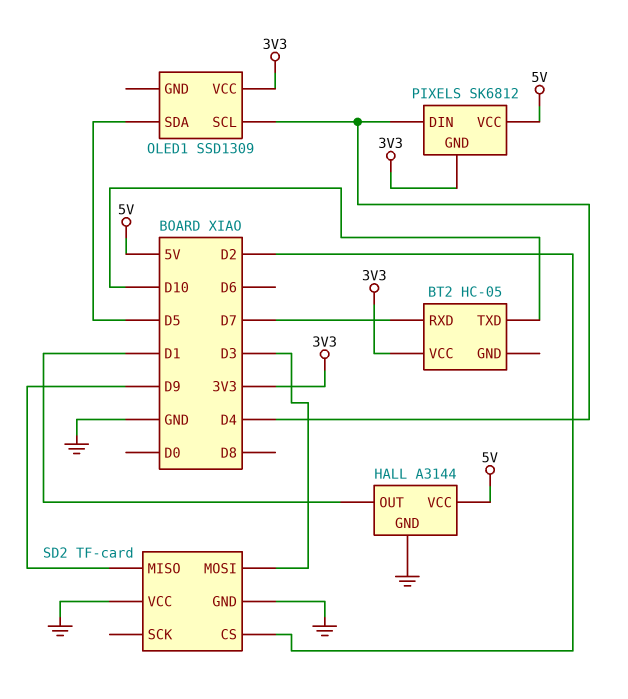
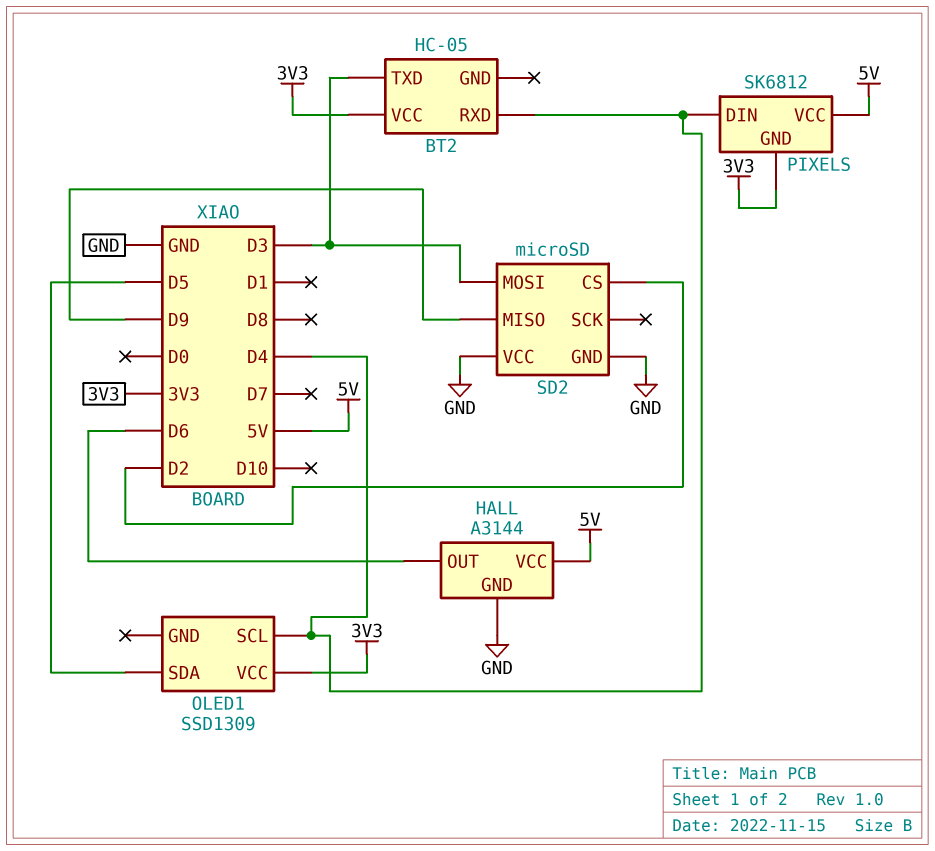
BT2 pin RXD: D7 -> D4
BT2 pin TXD: D10 -> D3
HALL pin OUT: D1 -> D6
SD2: TF-card -> microSD

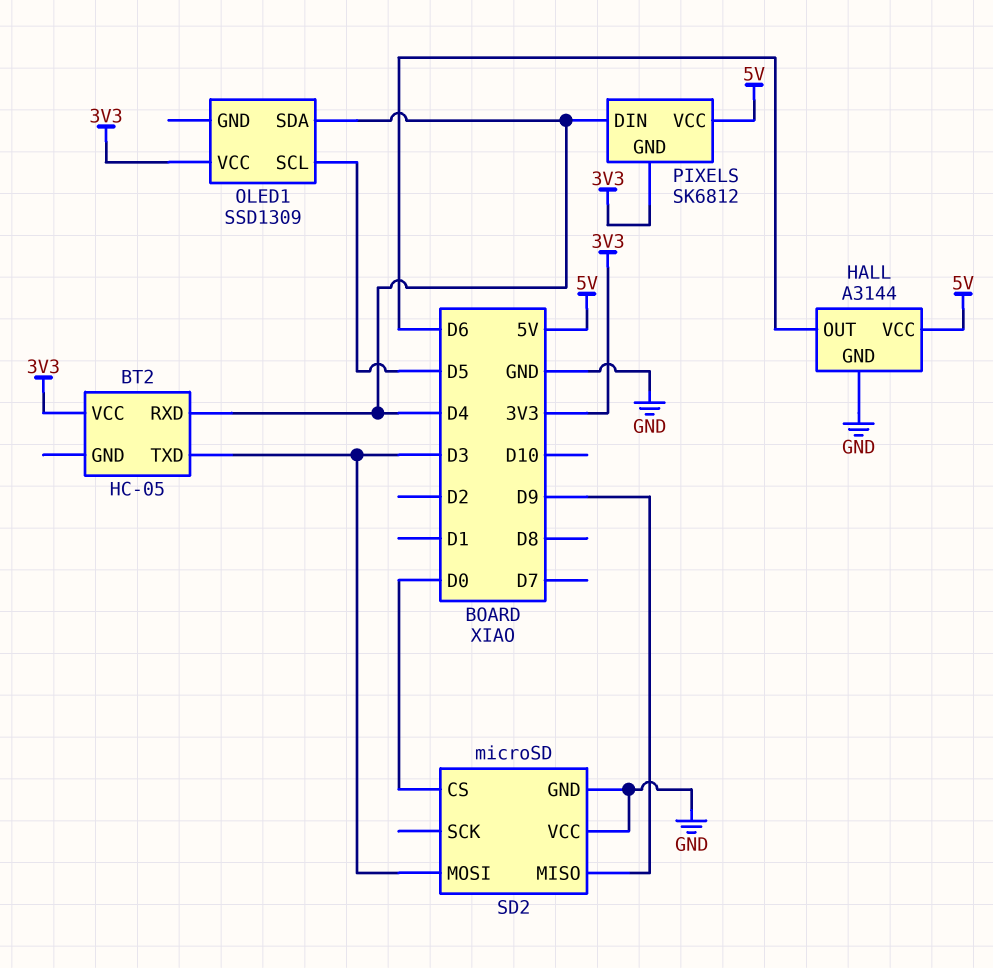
OLED1 pin SCL: D4 -> D5
OLED1 pin SDA: D5 -> D4
SD2 pin CS: D2 -> D0

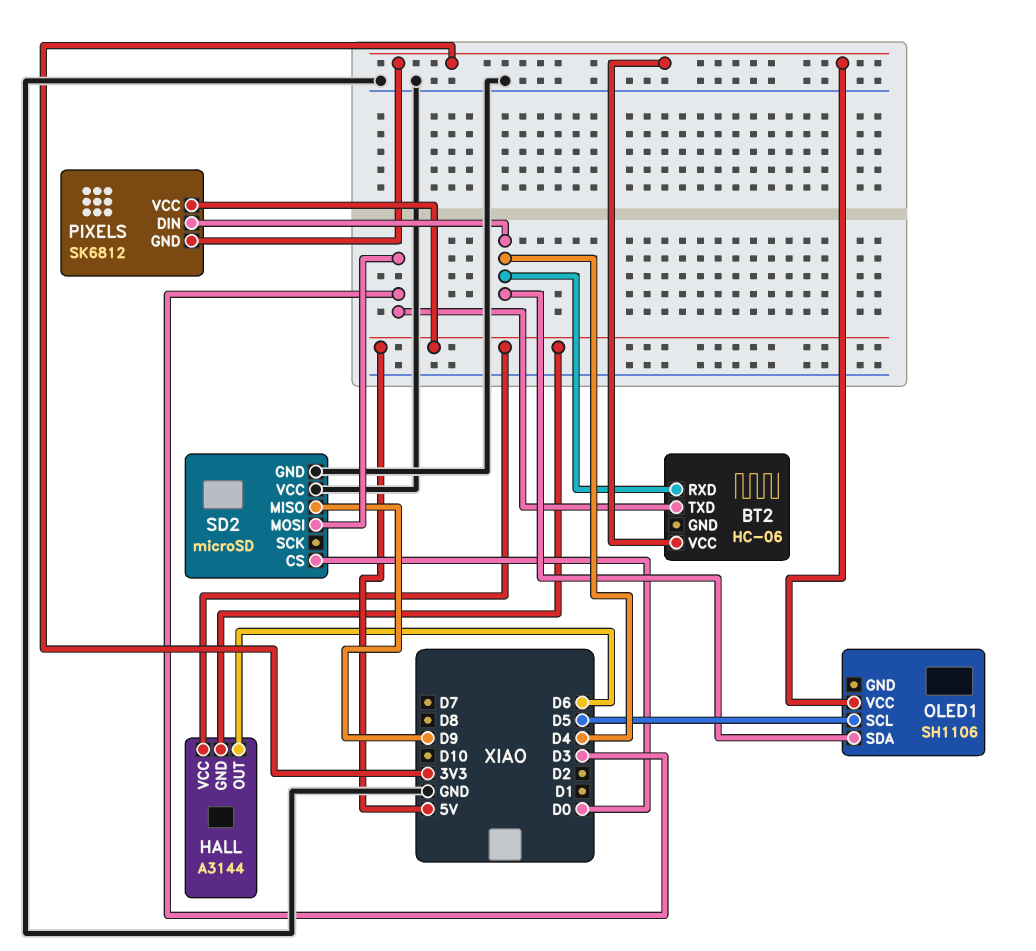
BT2: HC-05 -> HC-06
HALL pin GND: GND -> 5V
OLED1: SSD1309 -> SH1106

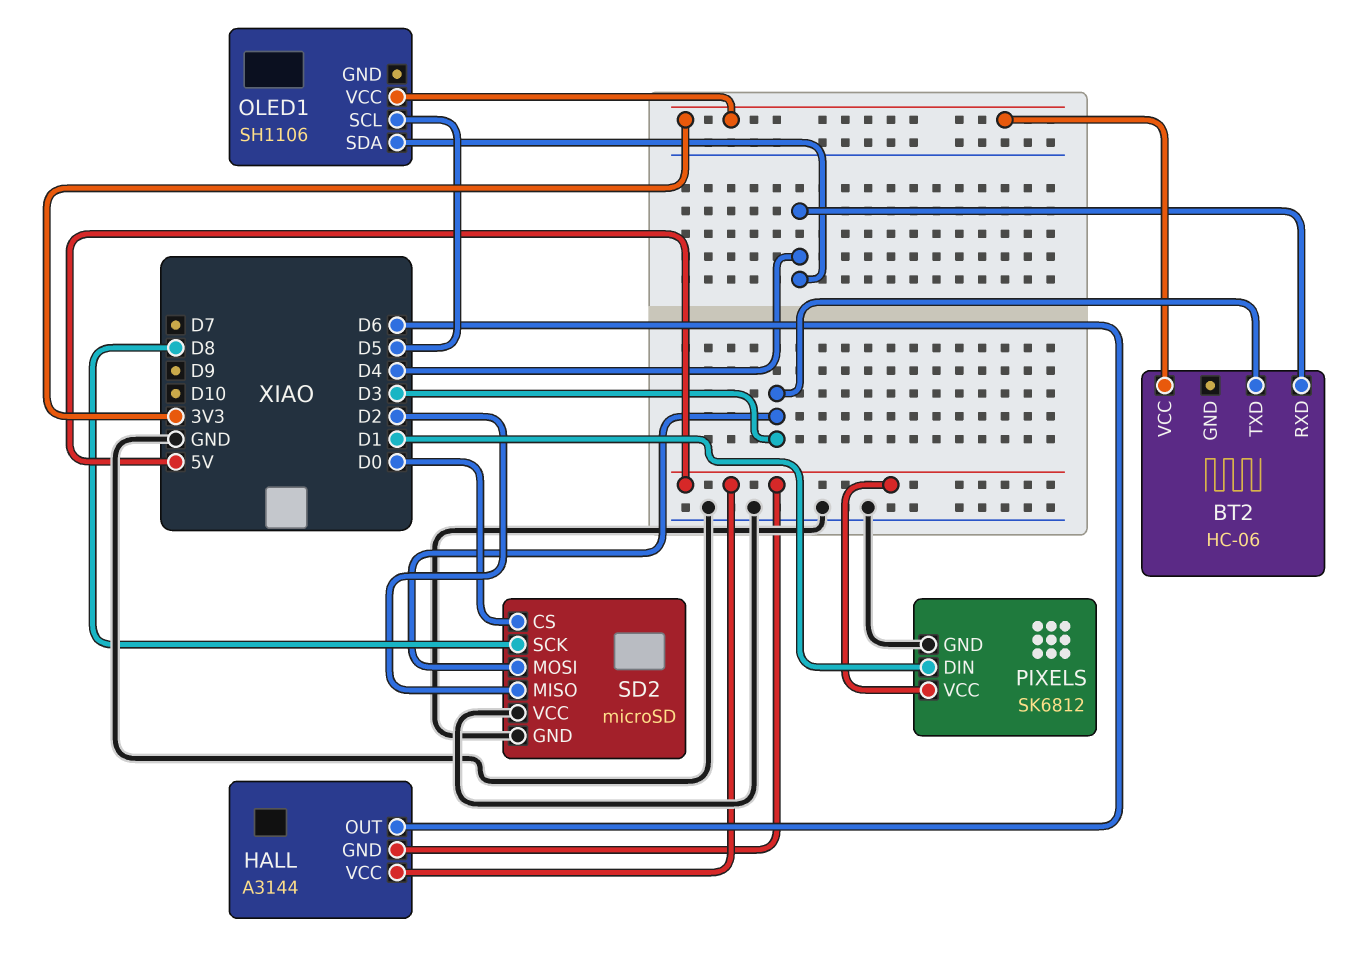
PIXELS pin DIN: D4 -> D1
PIXELS pin GND: 3V3 -> GND
SD2 pin MISO: D9 -> D2
SD2 pin SCK: none -> D8

